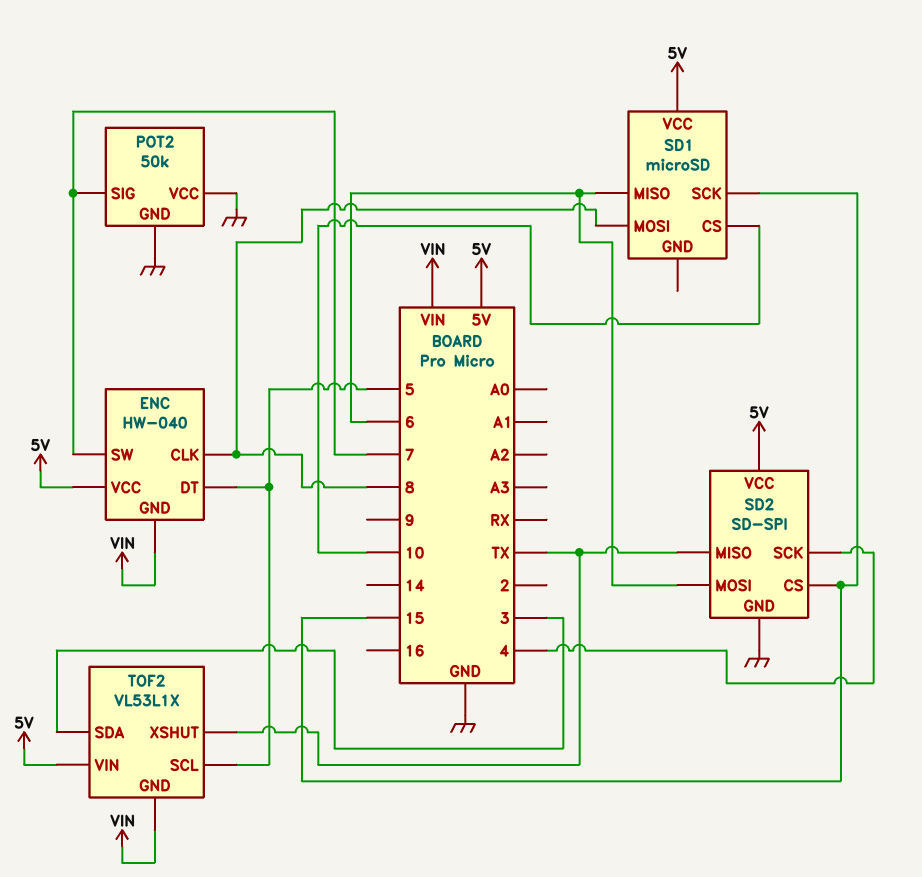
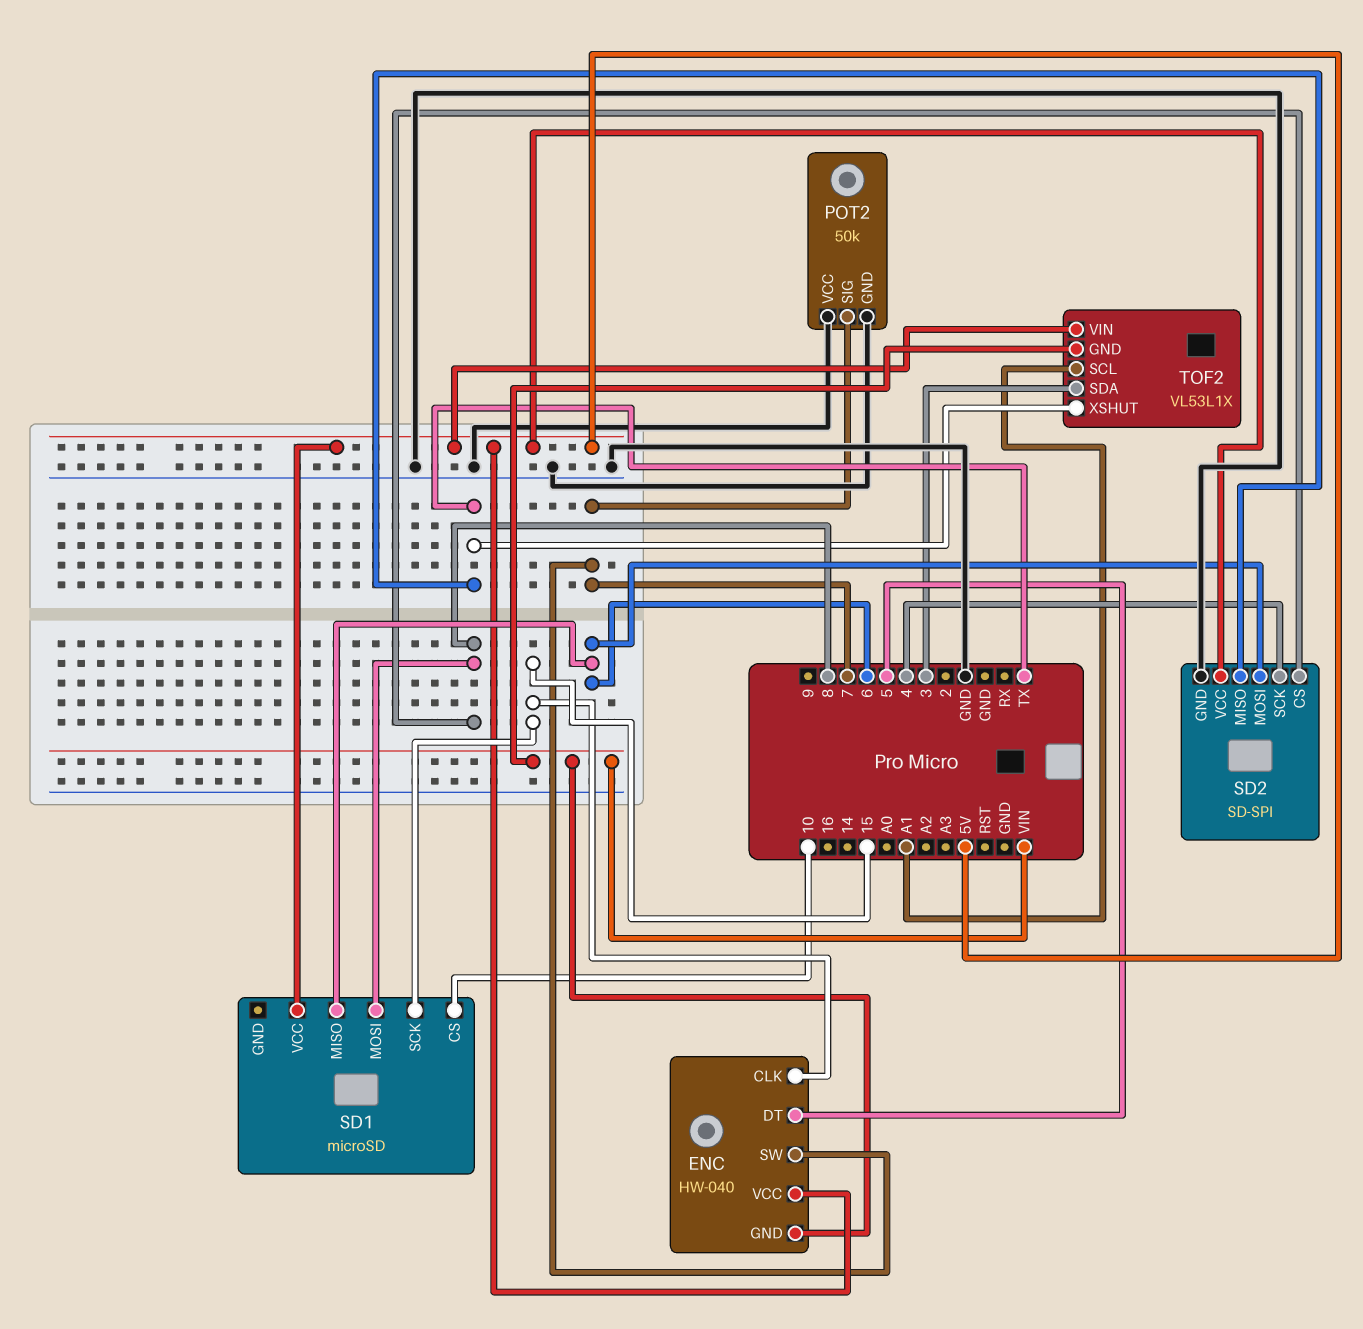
ENC pin CLK: 8 -> 15
SD2 pin CS: 15 -> 8
TOF2 pin SCL: 5 -> A1

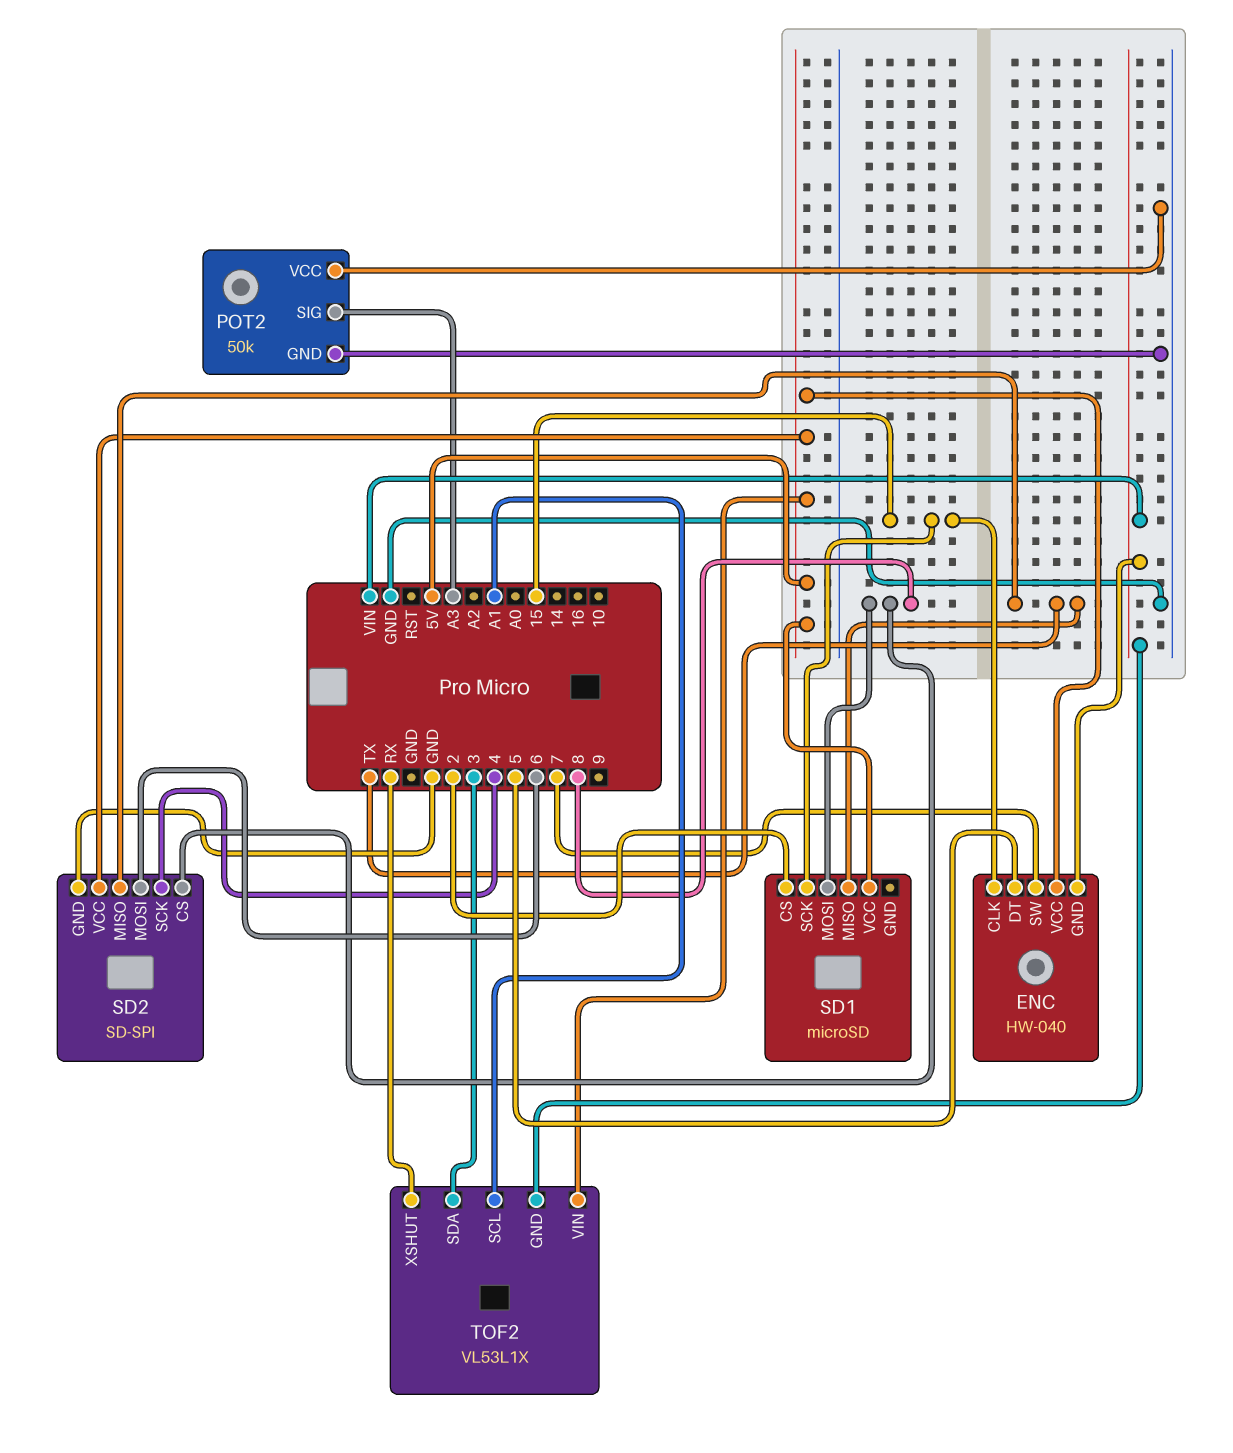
POT2 pin SIG: 7 -> A3
SD1 pin CS: 10 -> 2
SD1 pin MISO: 6 -> TX
TOF2 pin XSHUT: TX -> RX

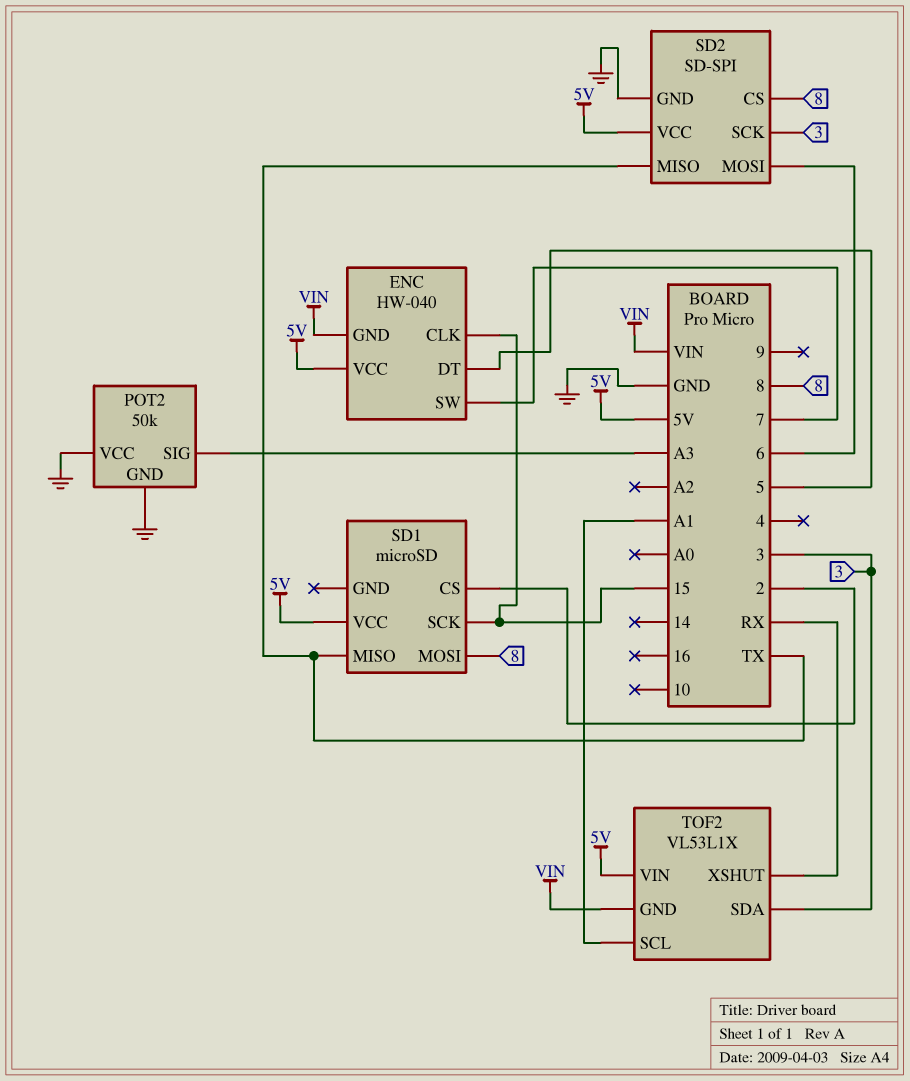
SD2 pin SCK: 4 -> 3

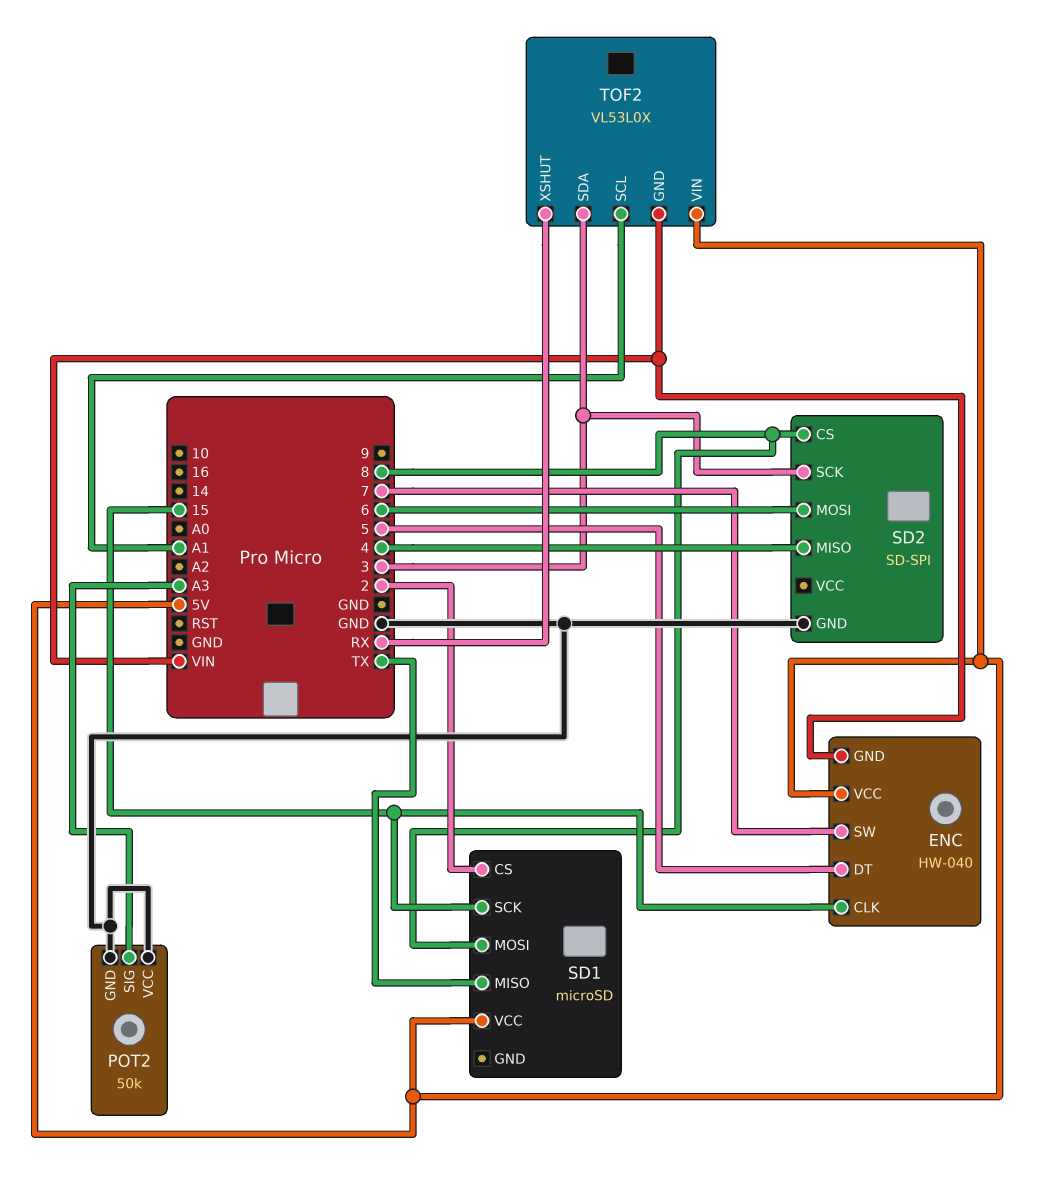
SD2 pin MISO: TX -> 4
SD2 pin VCC: 5V -> none
TOF2: VL53L1X -> VL53L0X

